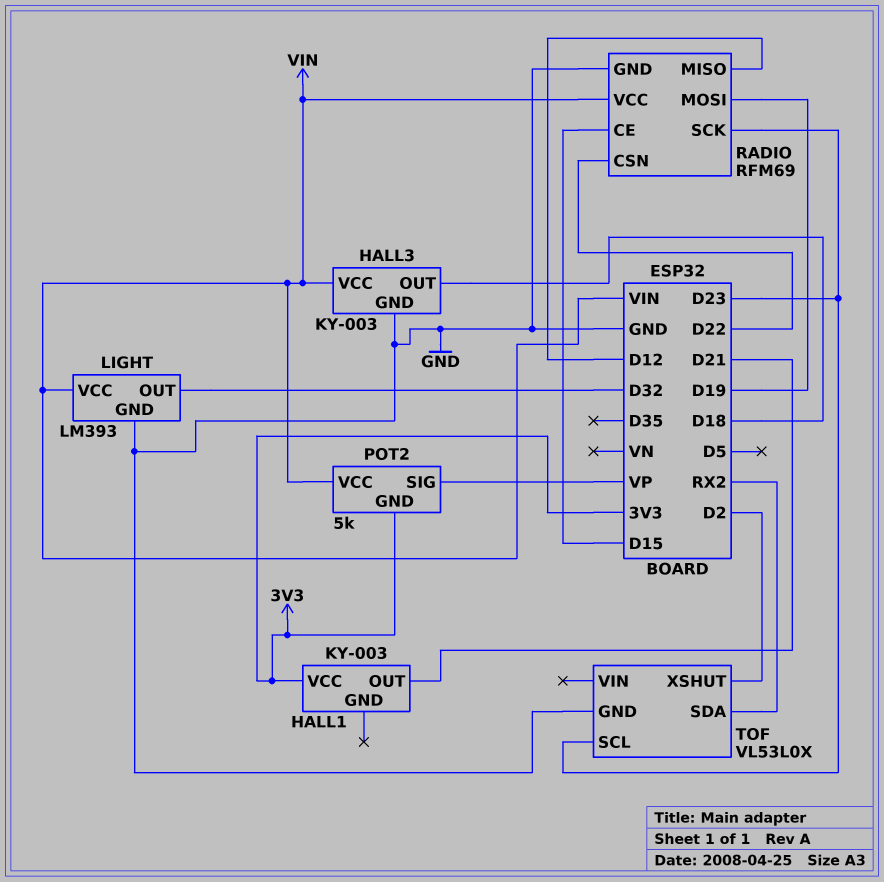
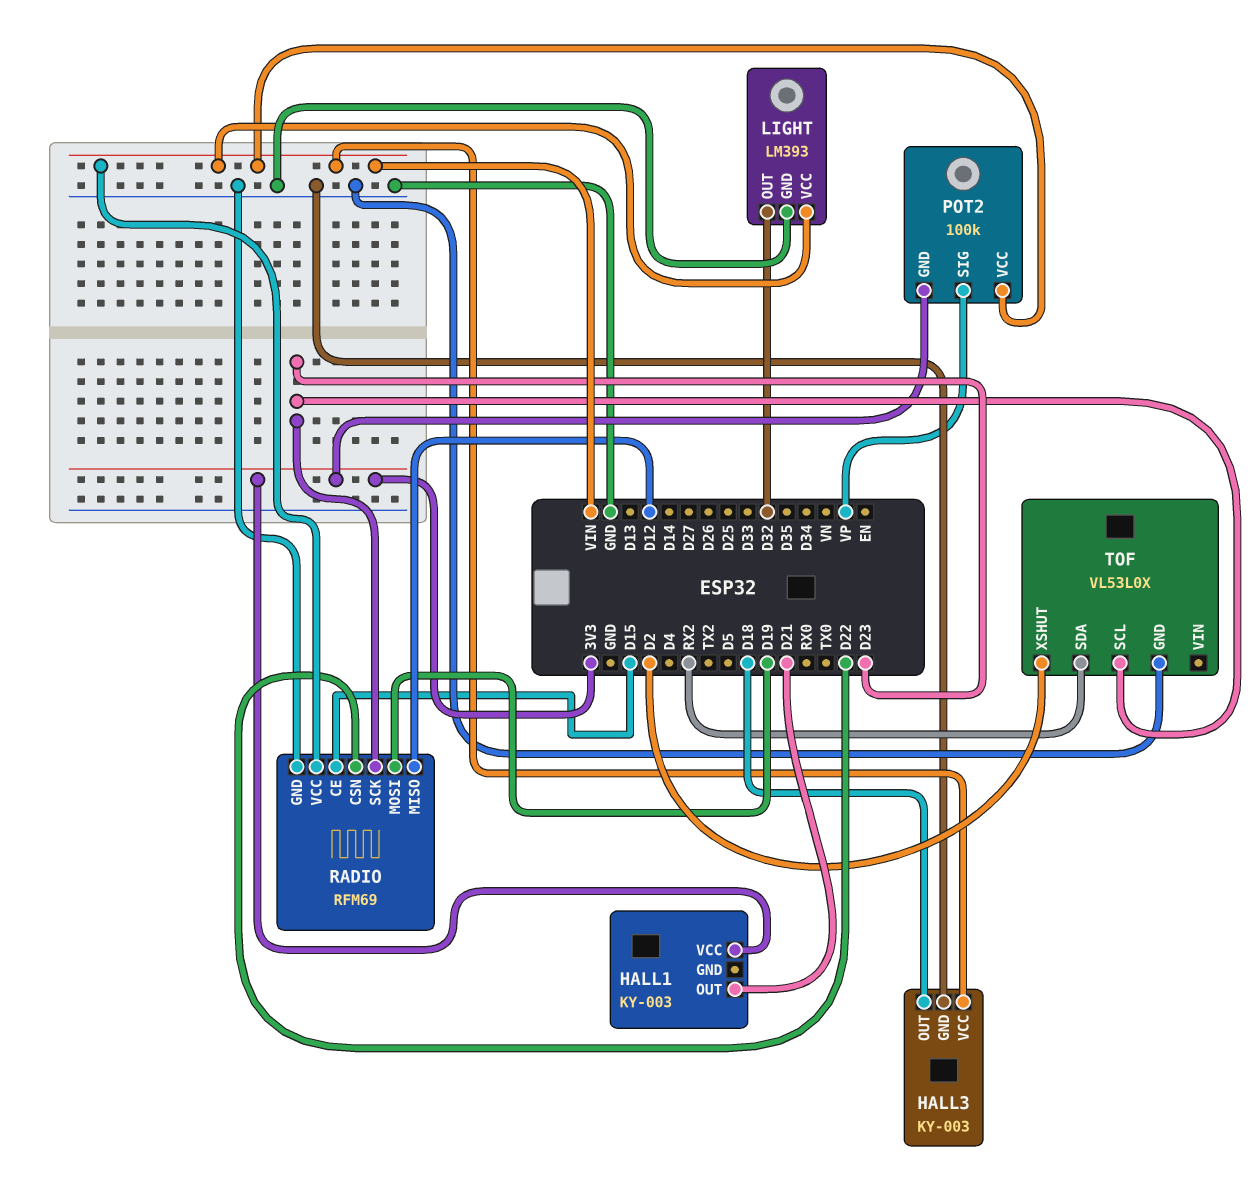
POT2: 5k -> 100k

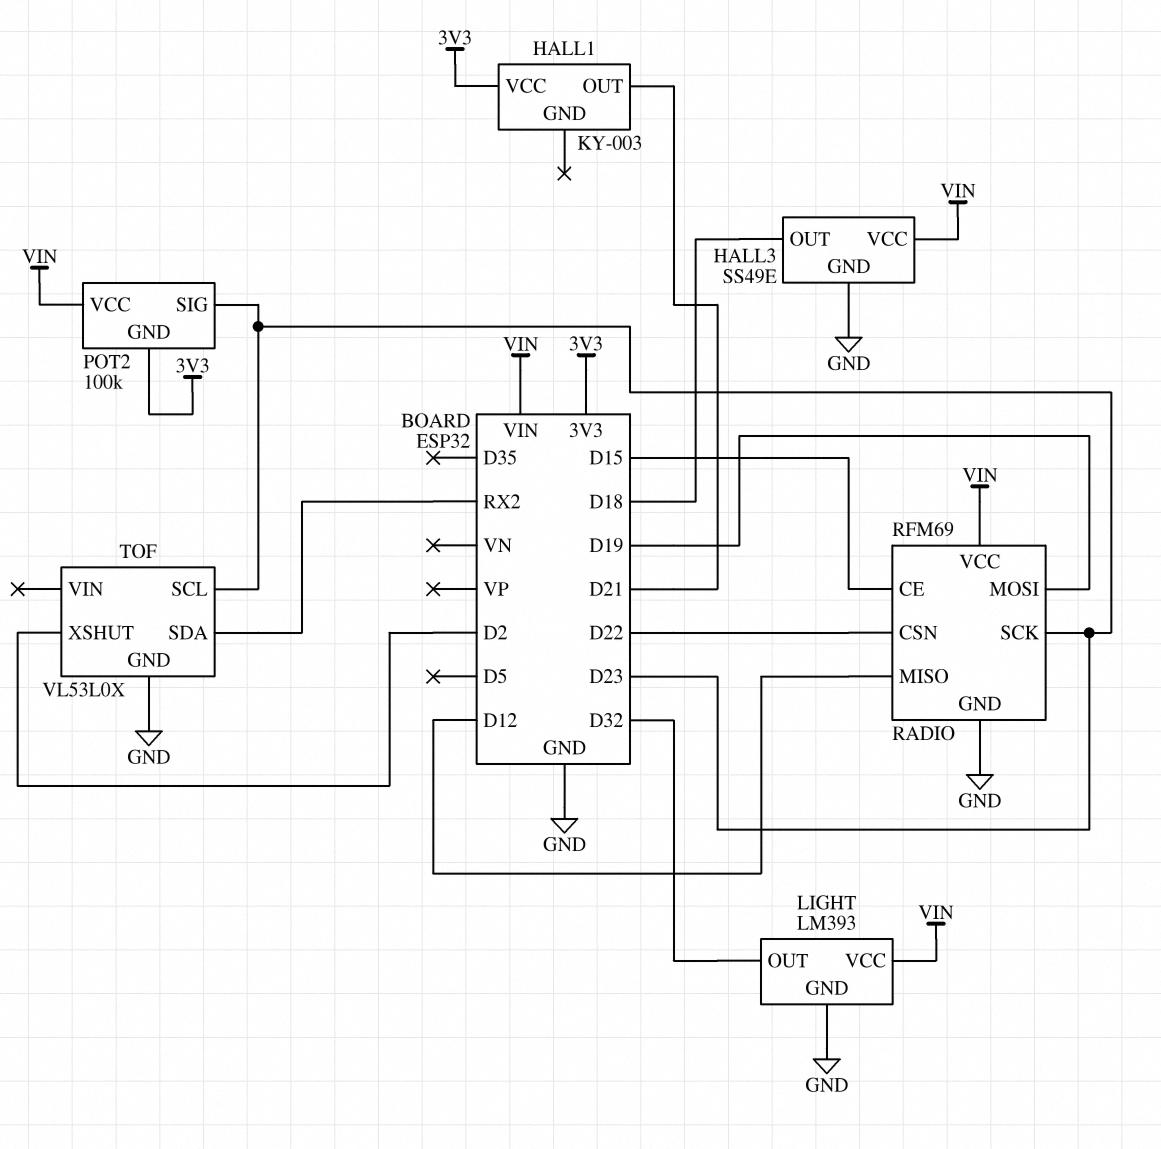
HALL3: KY-003 -> SS49E
POT2 pin SIG: VP -> D23

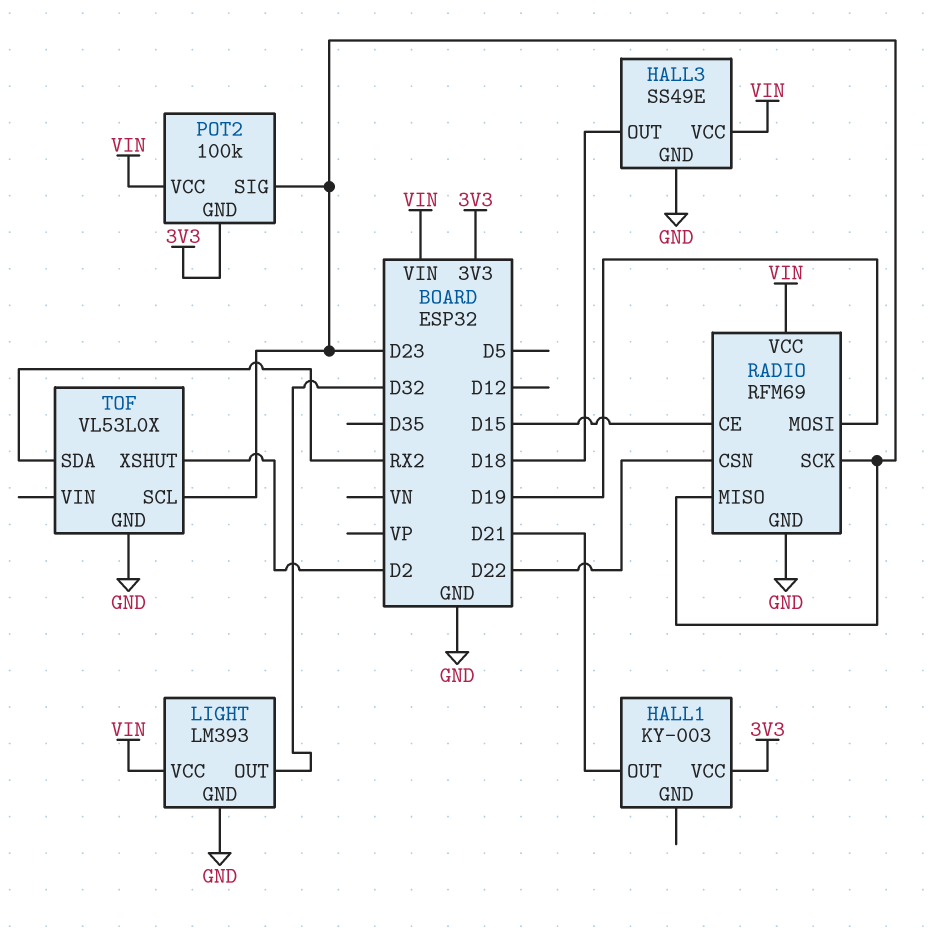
RADIO pin MISO: D12 -> D23

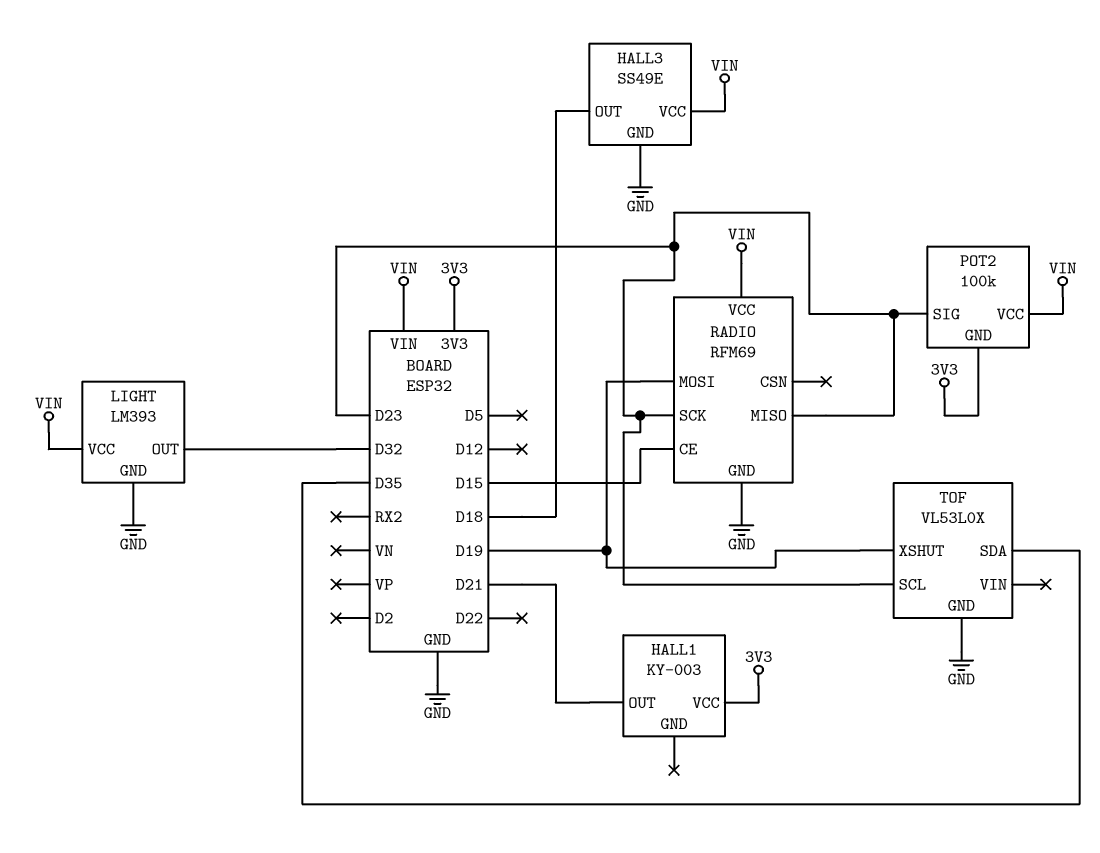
RADIO pin CSN: D22 -> none
TOF pin SDA: RX2 -> D35
TOF pin XSHUT: D2 -> D19

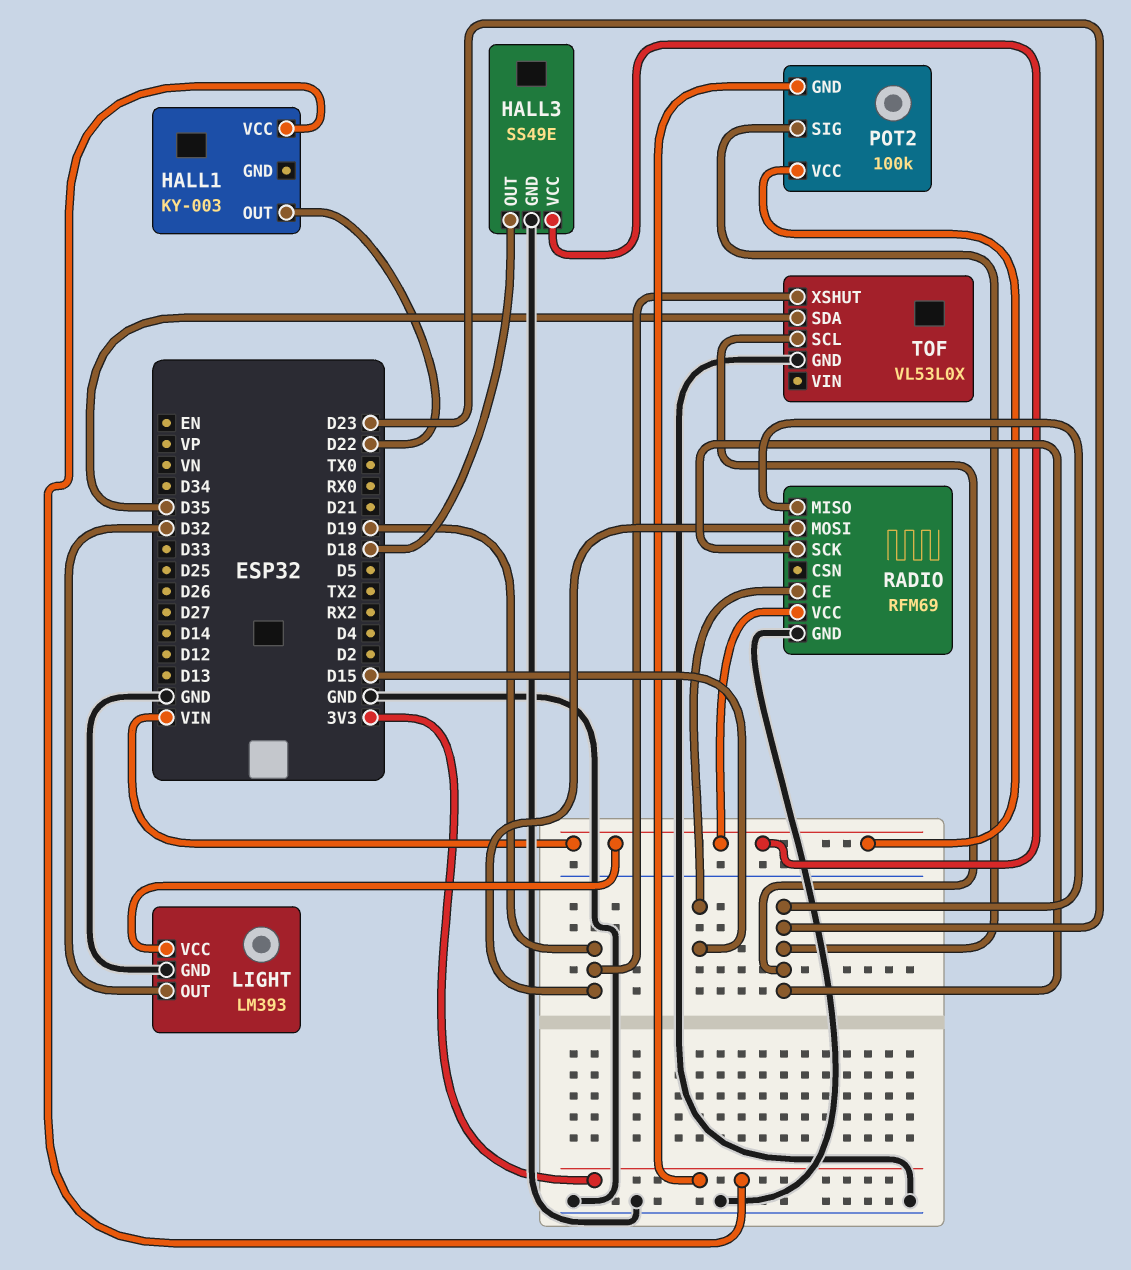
HALL1 pin OUT: D21 -> D22

